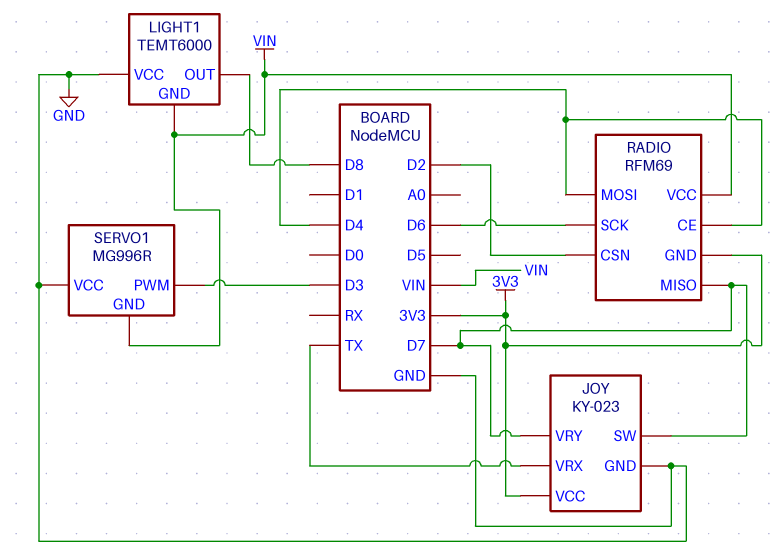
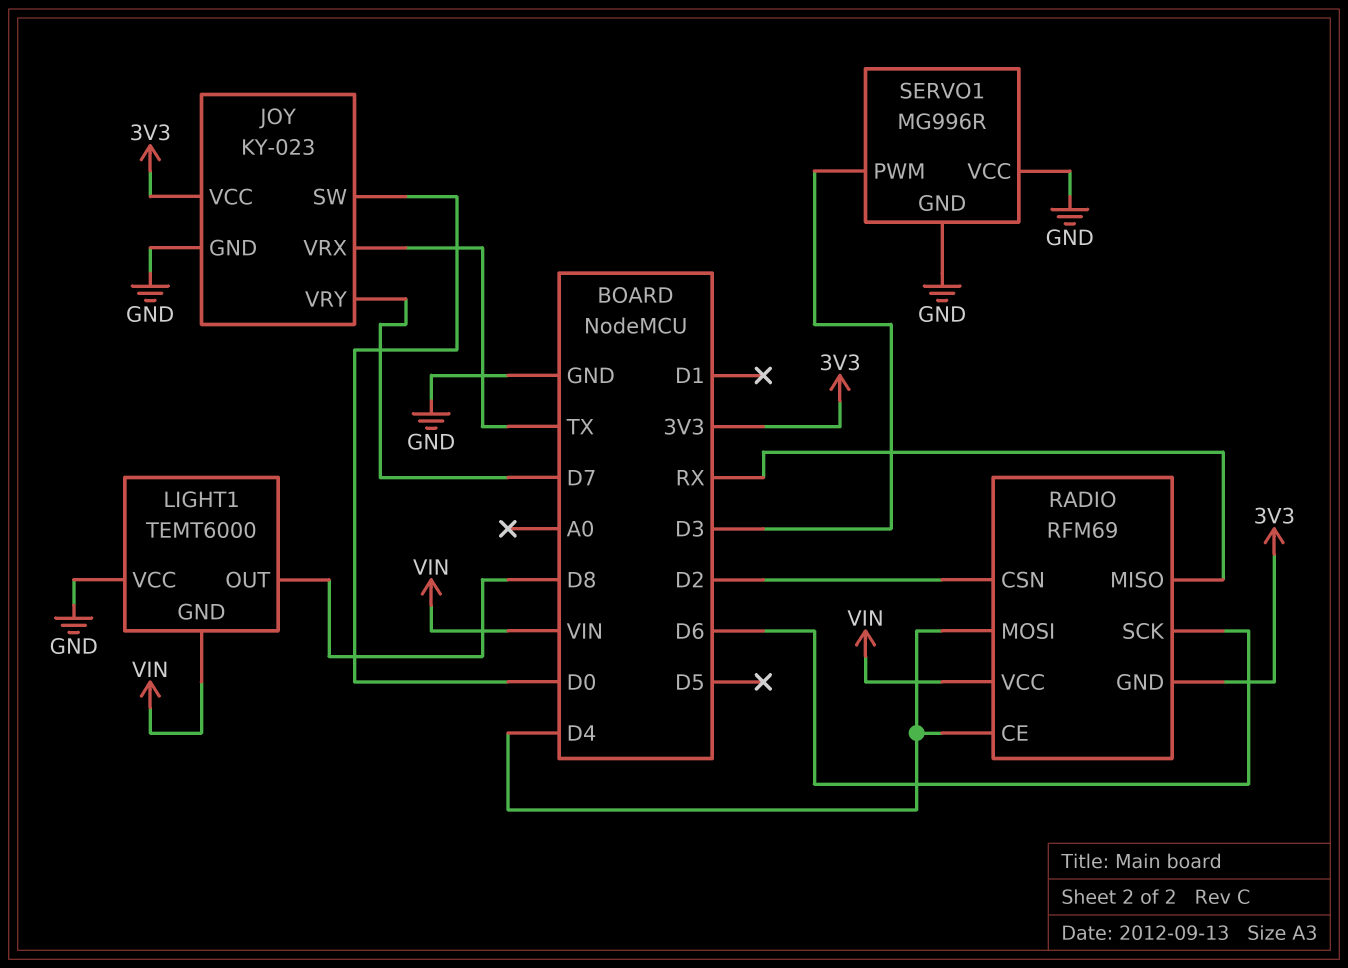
JOY pin SW: D7 -> D0
RADIO pin MISO: D7 -> RX
SERVO1 pin GND: VIN -> GND

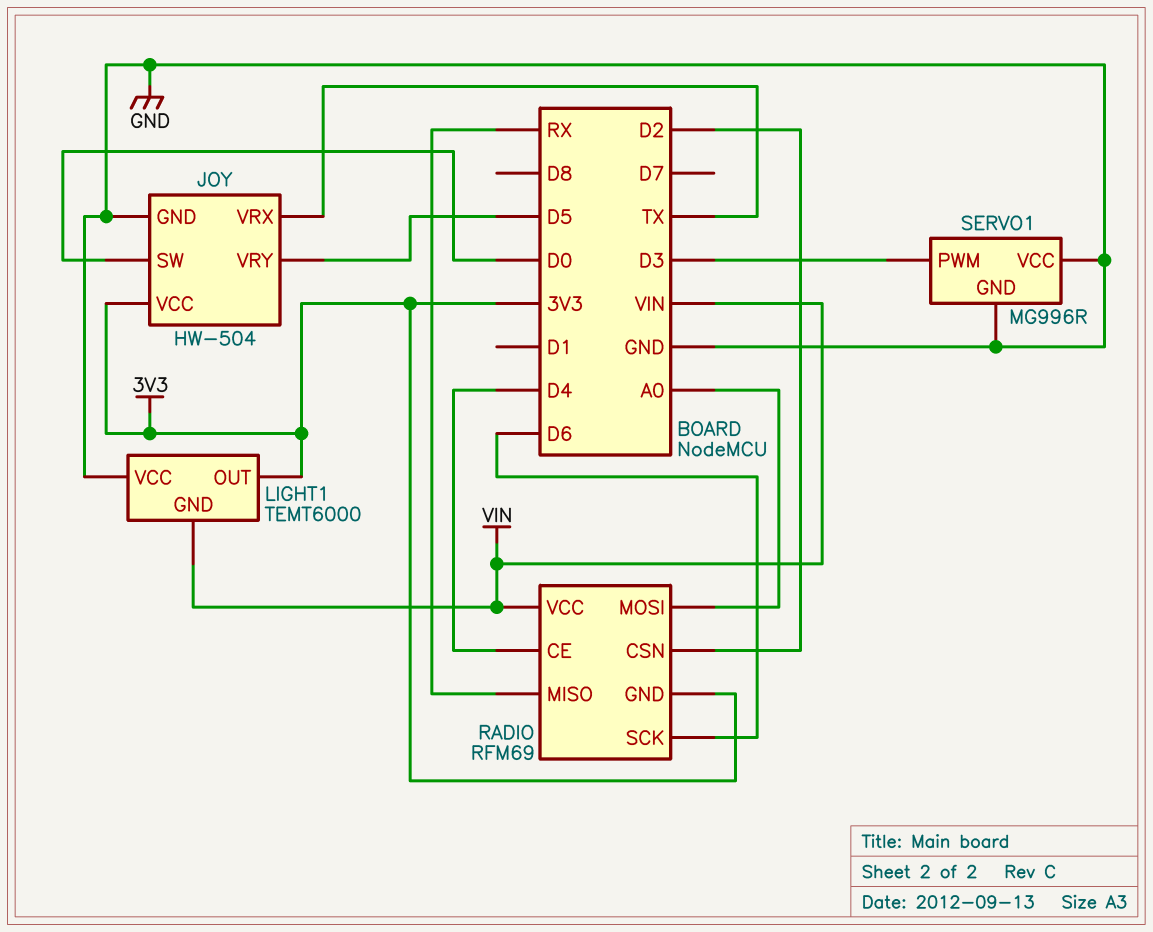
JOY: KY-023 -> HW-504
JOY pin VRY: D7 -> D5
LIGHT1 pin OUT: D8 -> 3V3
RADIO pin MOSI: D4 -> A0

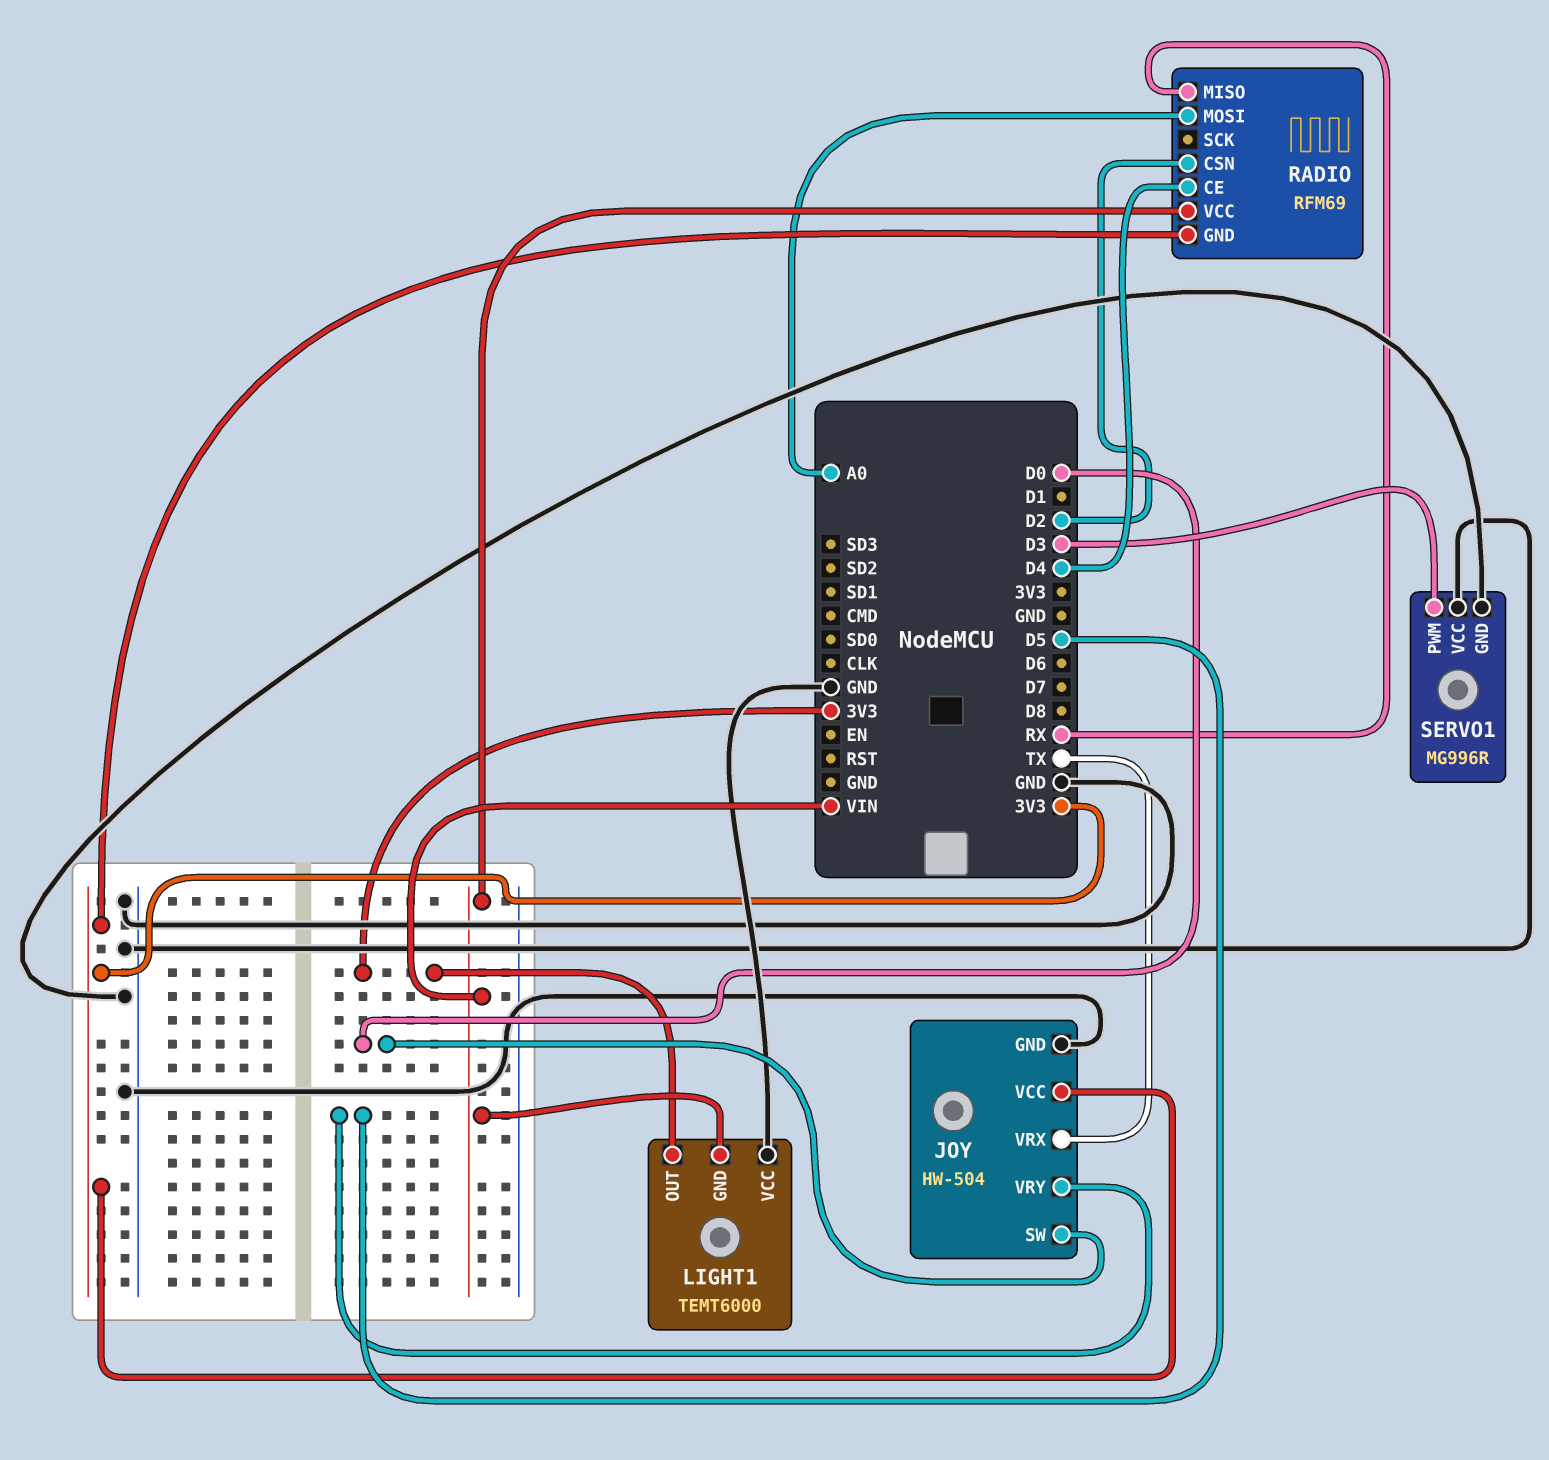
RADIO pin SCK: D6 -> none

